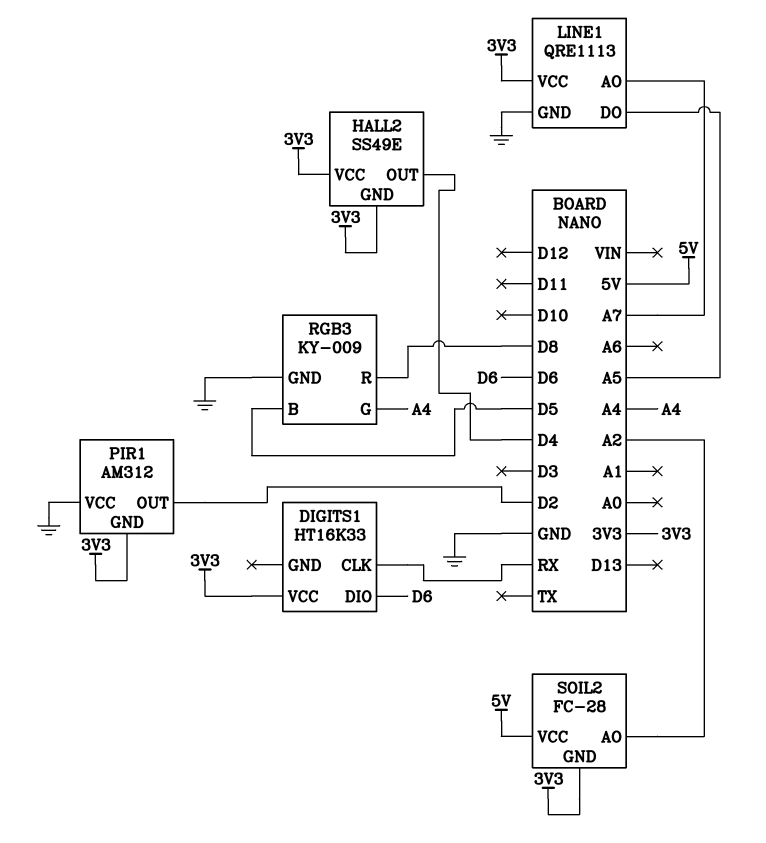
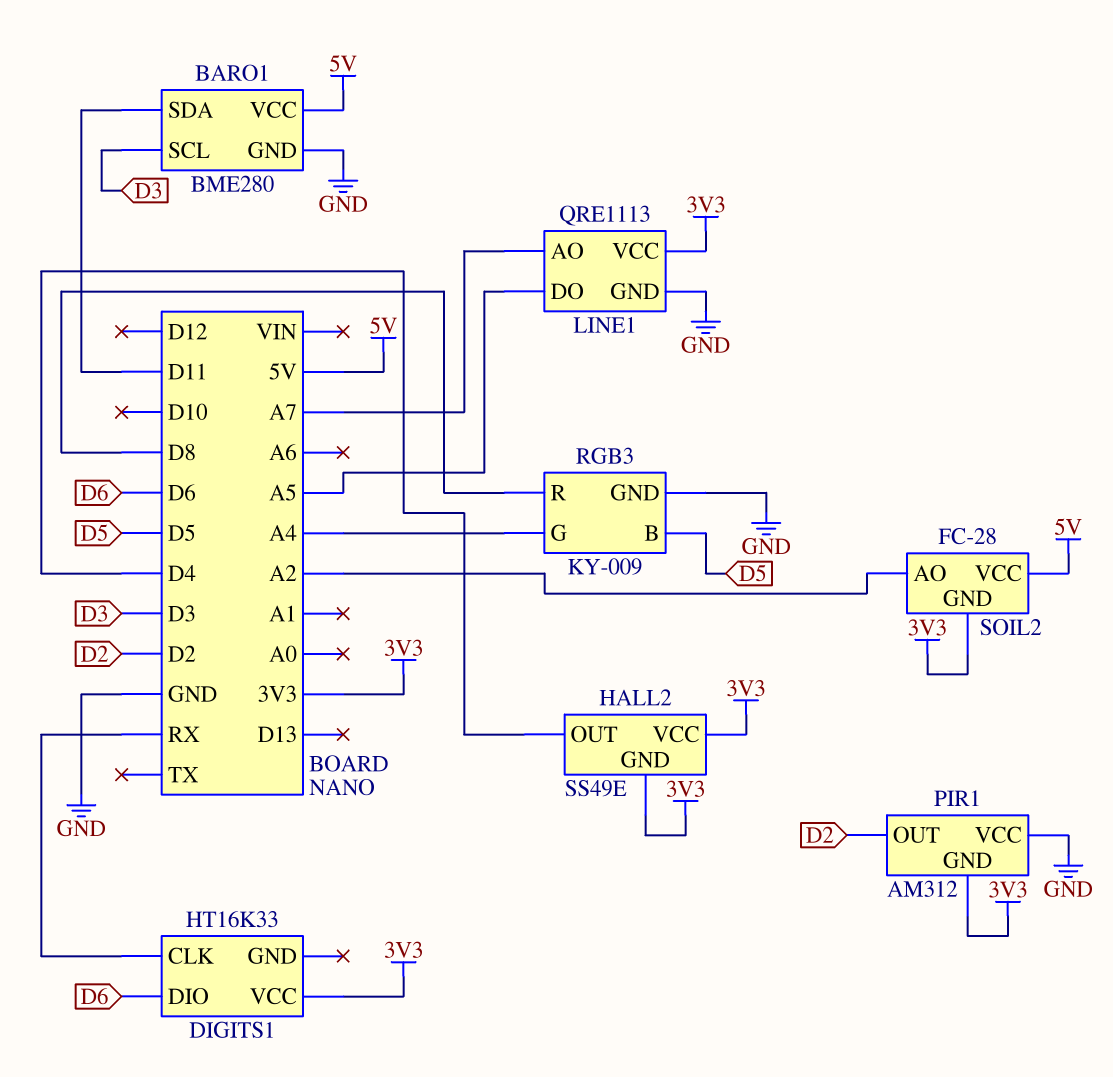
BARO1: none -> BME280
BARO1 pin GND: none -> GND
BARO1 pin SCL: none -> D3
BARO1 pin SDA: none -> D11
BARO1 pin VCC: none -> 5V

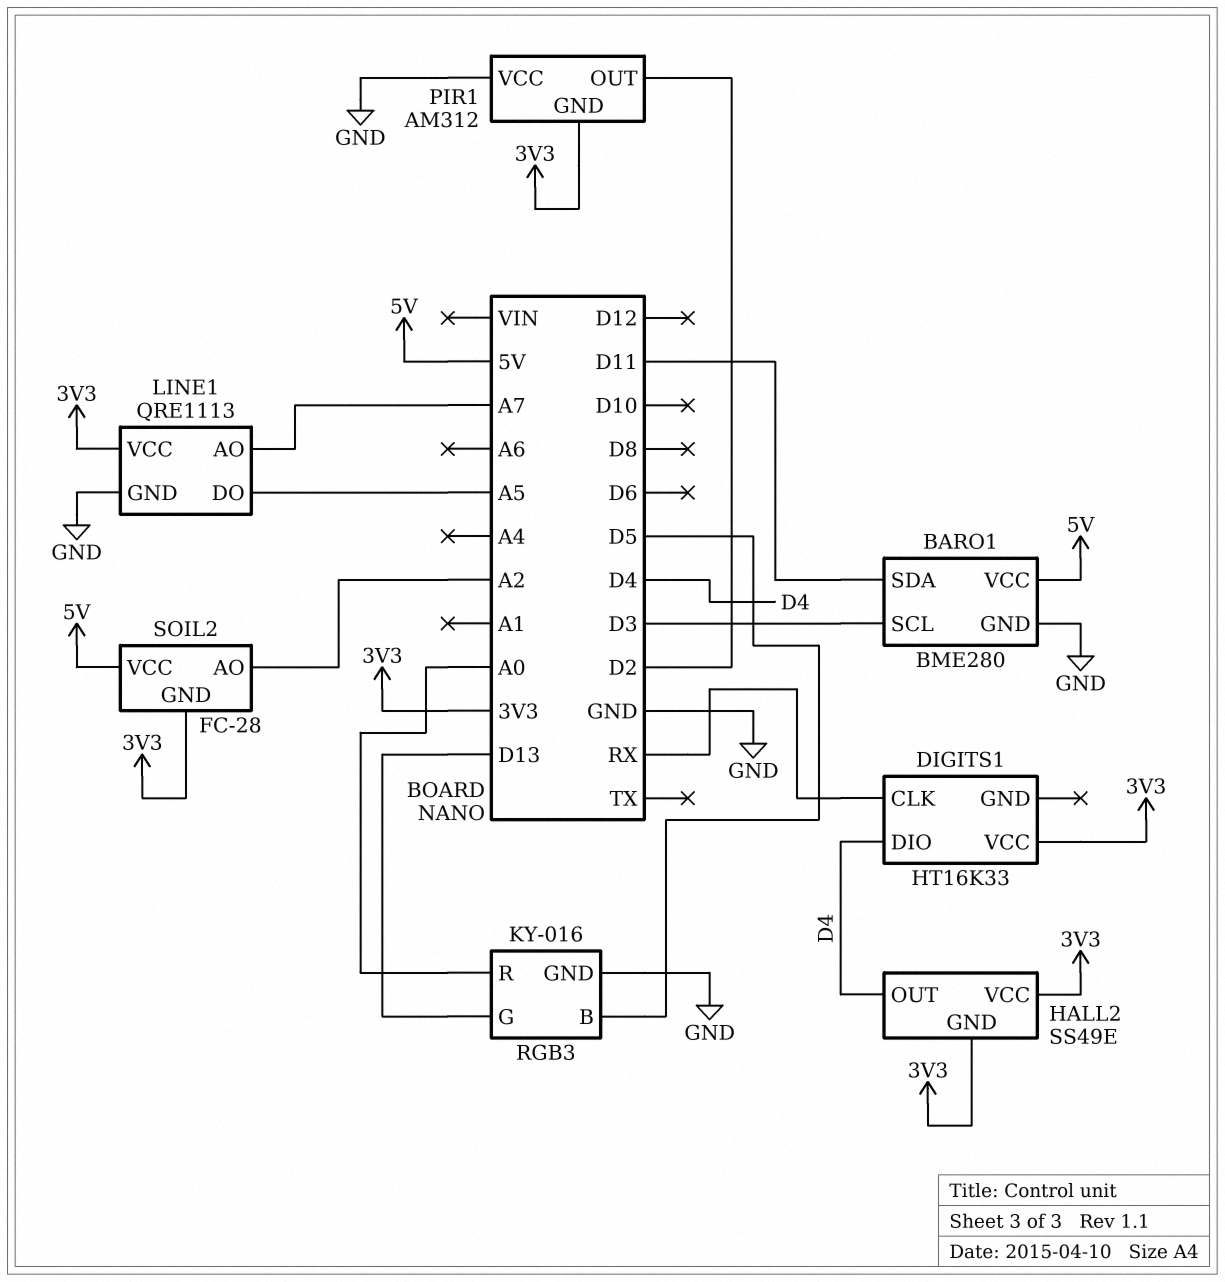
DIGITS1 pin DIO: D6 -> D4
RGB3: KY-009 -> KY-016
RGB3 pin G: A4 -> D13
RGB3 pin R: D8 -> A0

